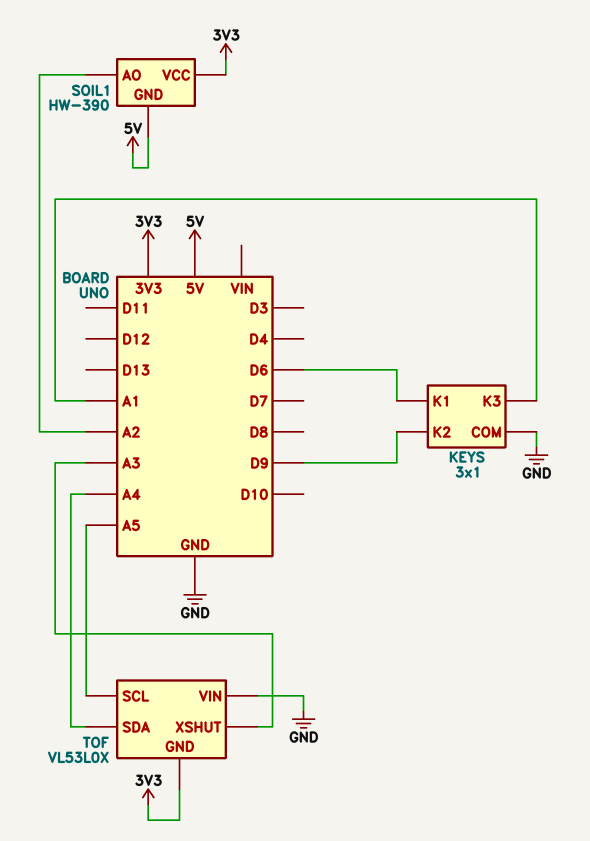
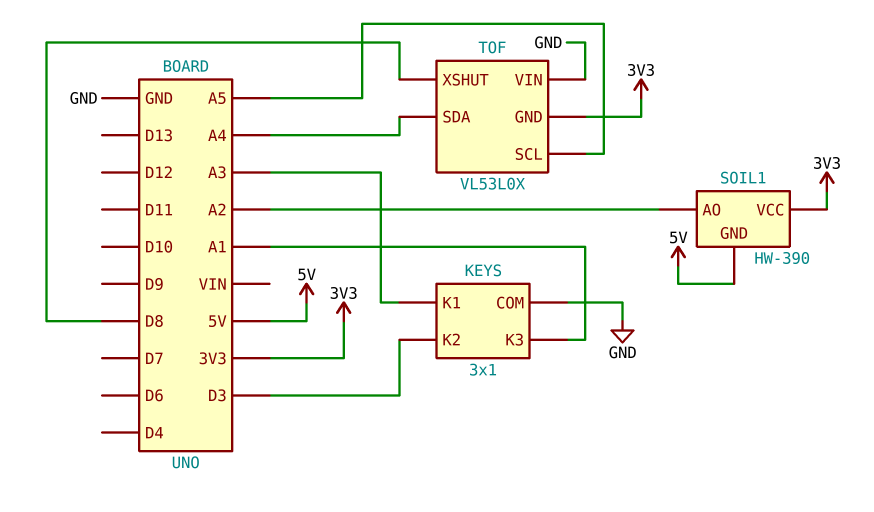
KEYS pin K1: D6 -> A3
KEYS pin K2: D9 -> D3
TOF pin XSHUT: A3 -> D8

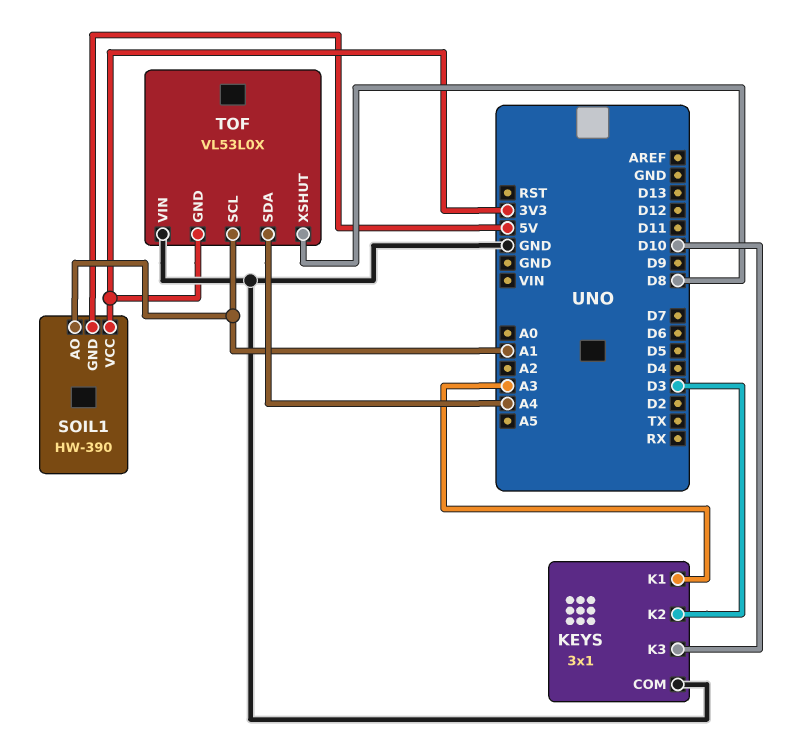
KEYS pin K3: A1 -> D10
SOIL1 pin AO: A2 -> A1
TOF pin SCL: A5 -> A1

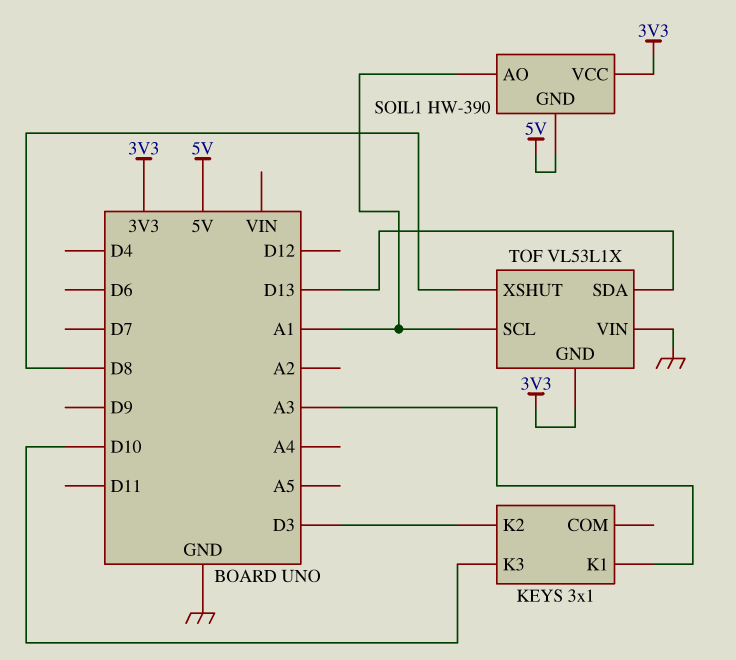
KEYS pin COM: GND -> none
TOF: VL53L0X -> VL53L1X
TOF pin SDA: A4 -> D13

